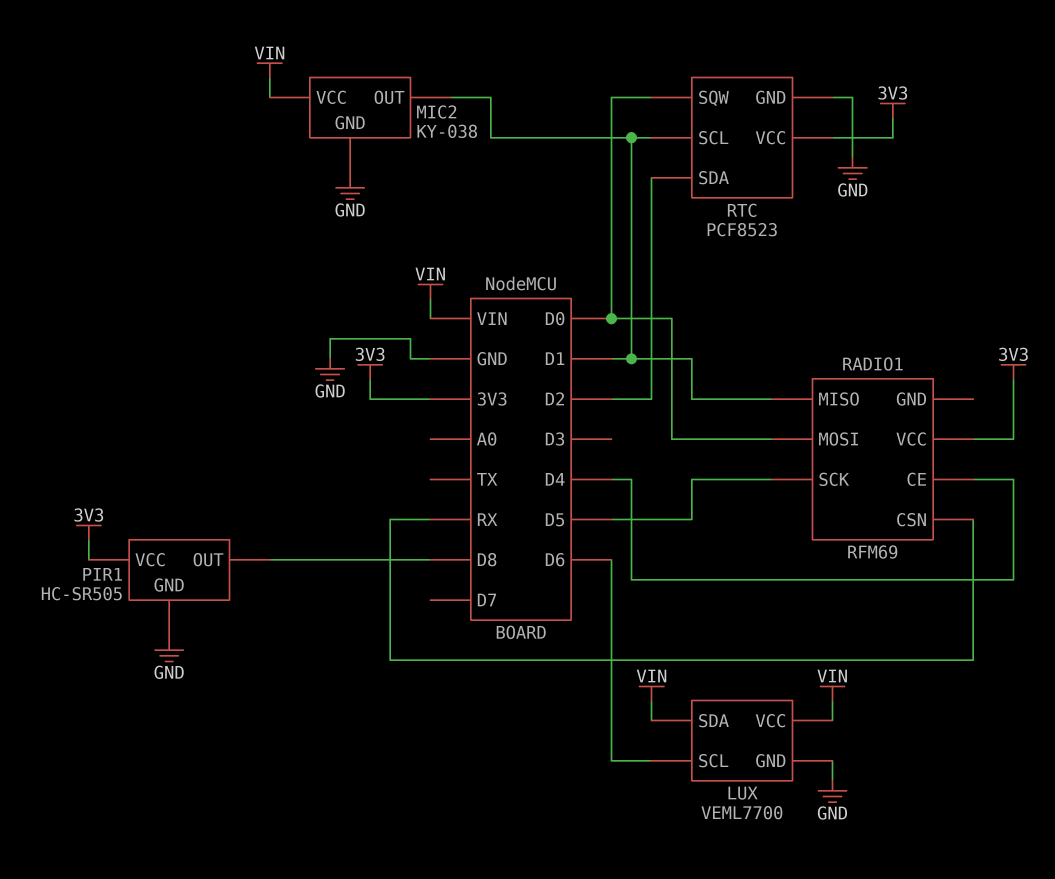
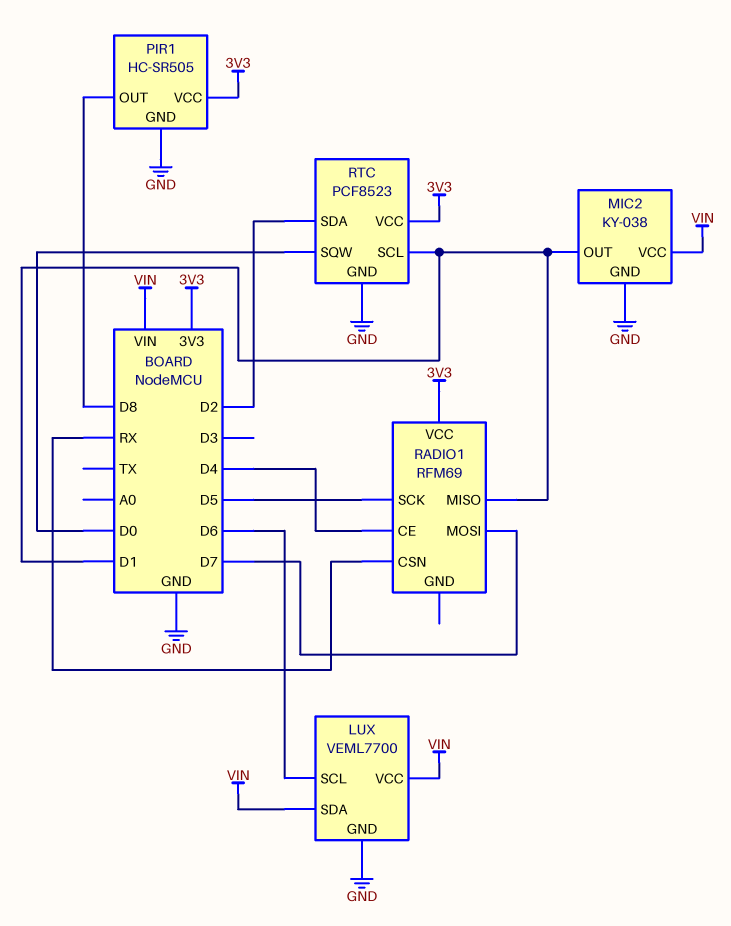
RADIO1 pin MOSI: D0 -> D7

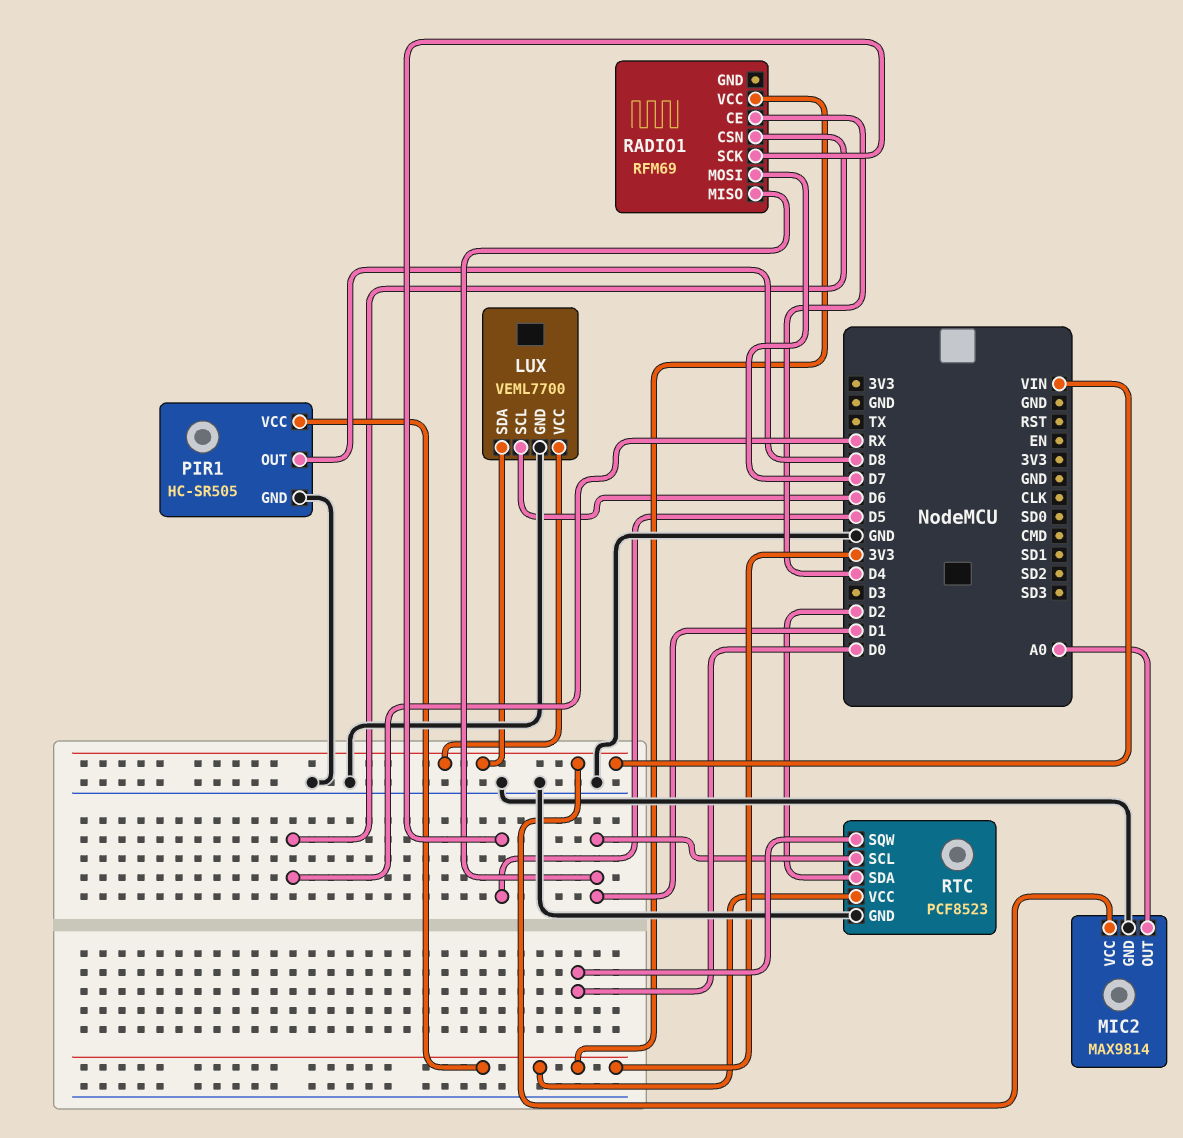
MIC2: KY-038 -> MAX9814
MIC2 pin OUT: D1 -> A0

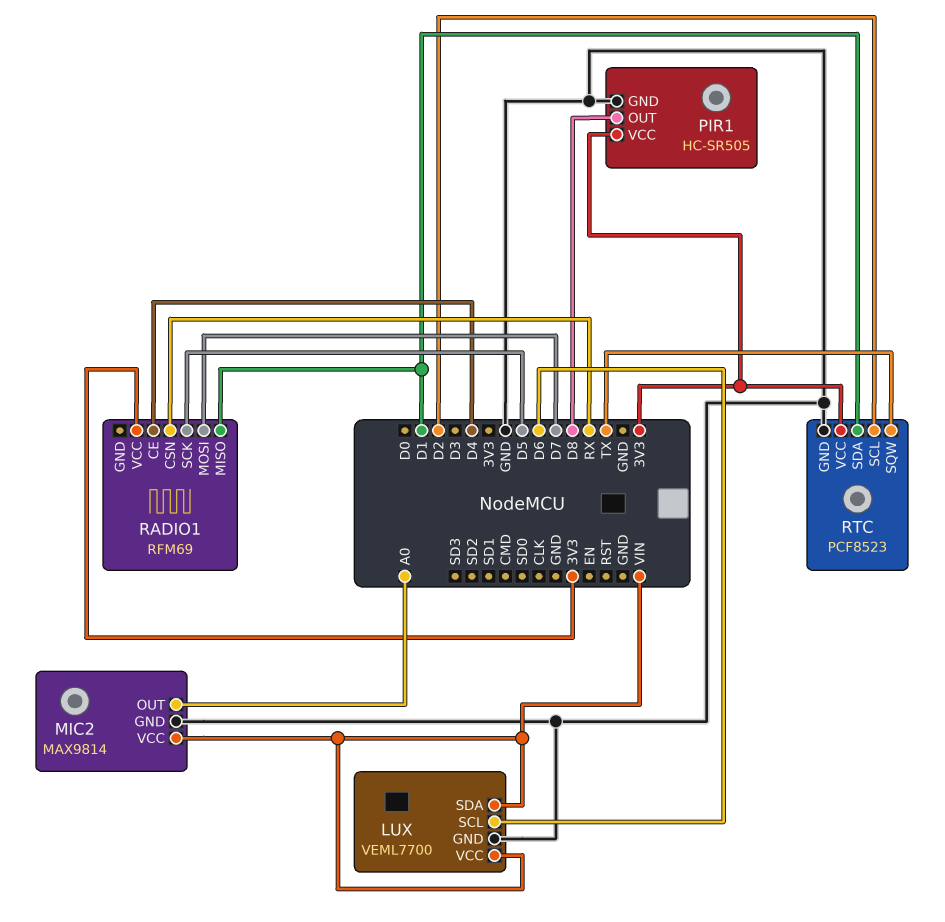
RTC pin SCL: D1 -> D2
RTC pin SDA: D2 -> D1
RTC pin SQW: D0 -> TX

